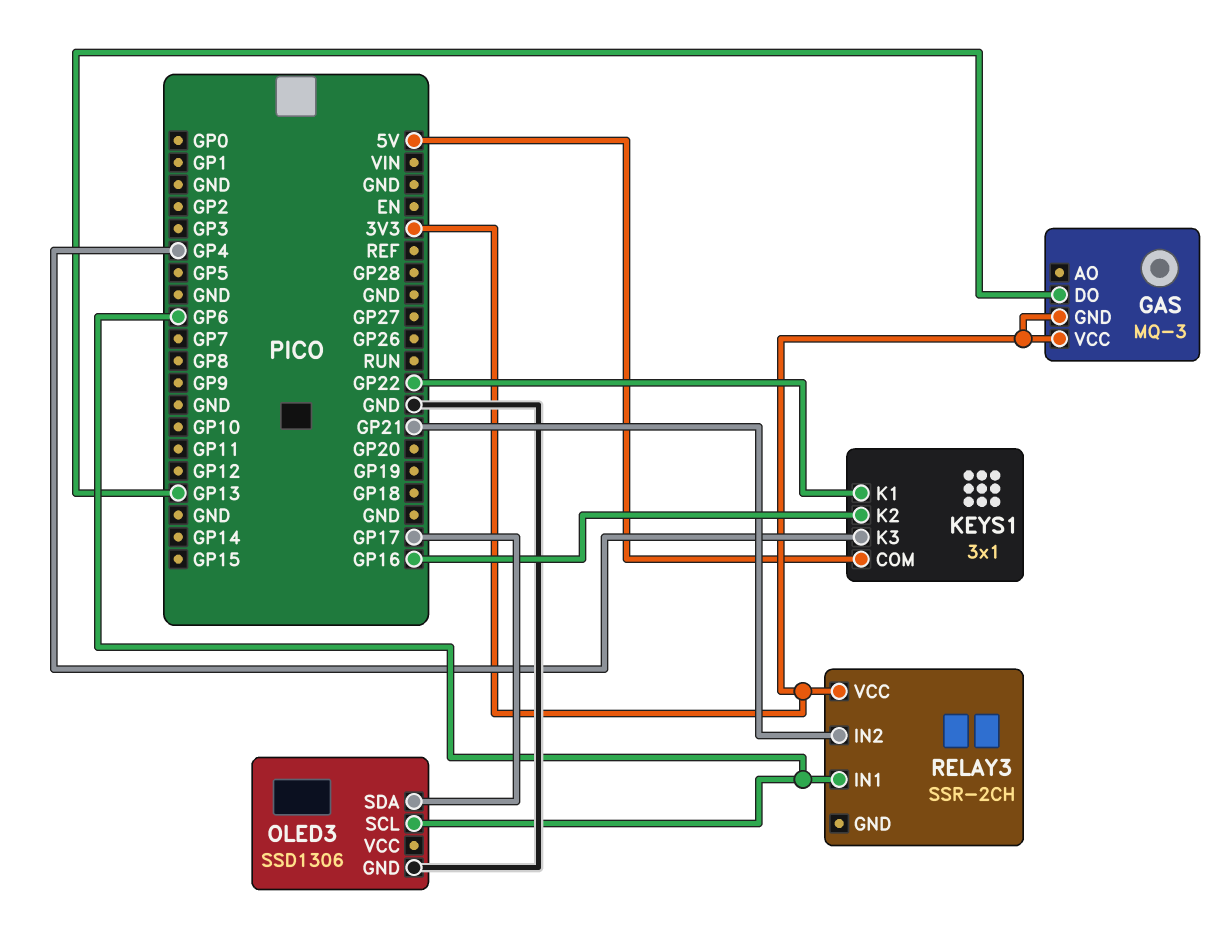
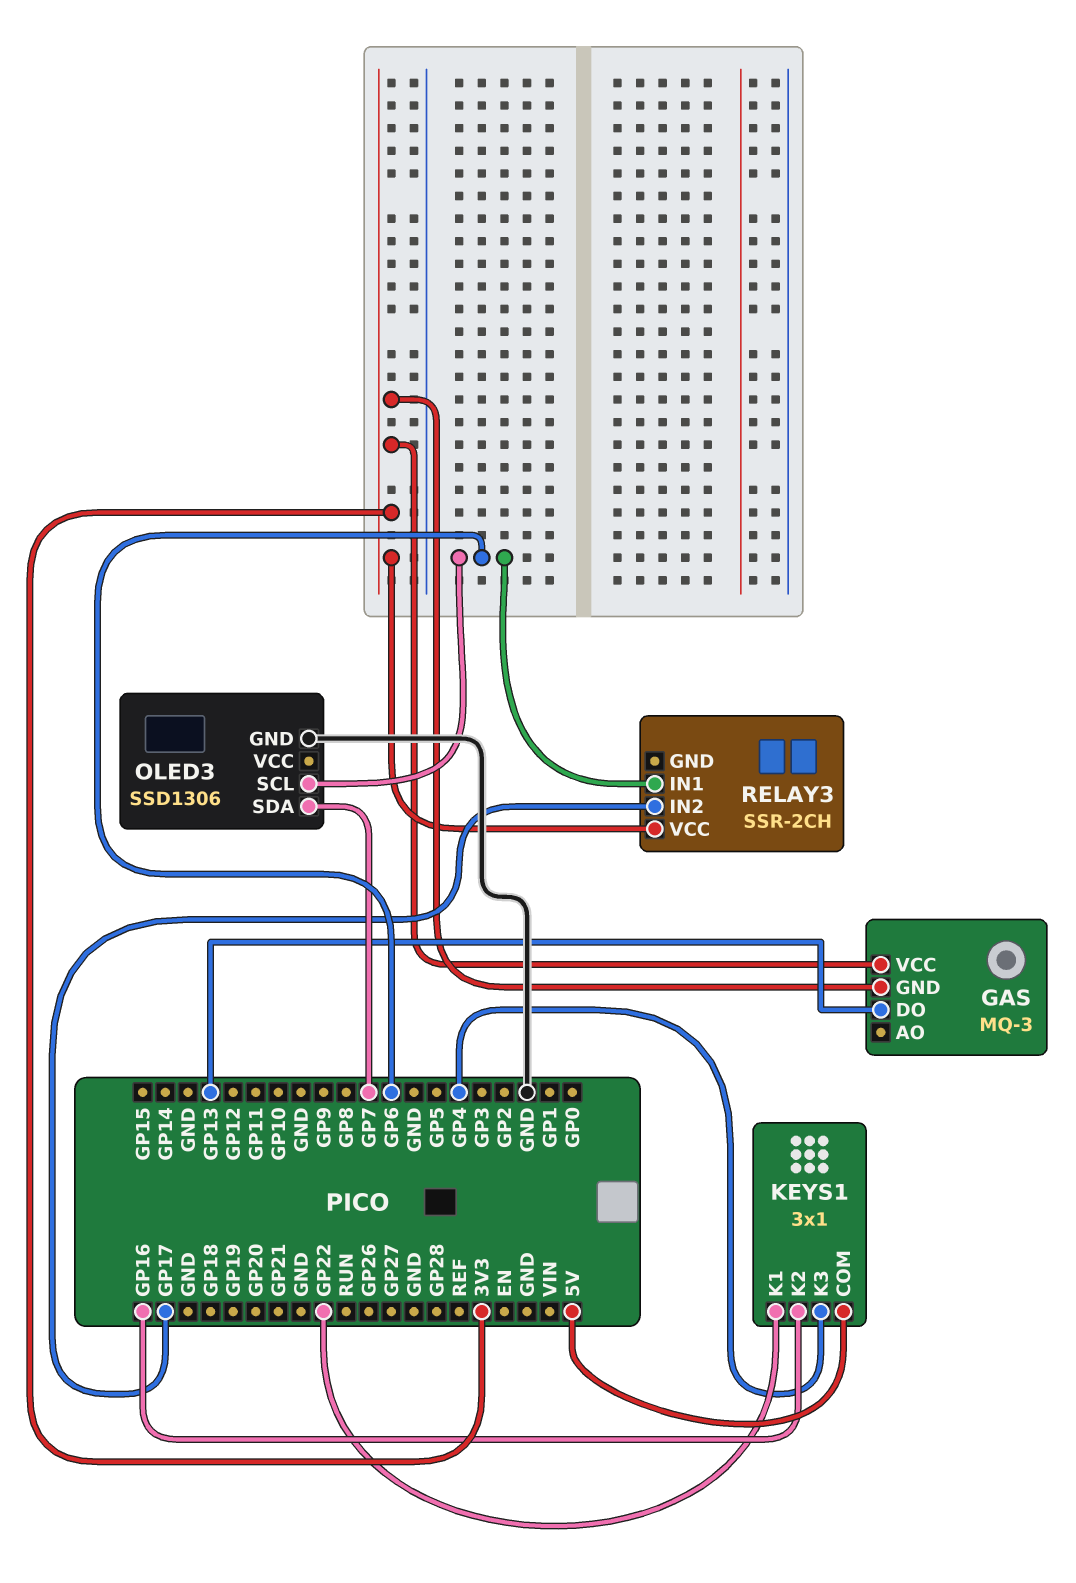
OLED3 pin SDA: GP17 -> GP7
RELAY3 pin IN2: GP21 -> GP17

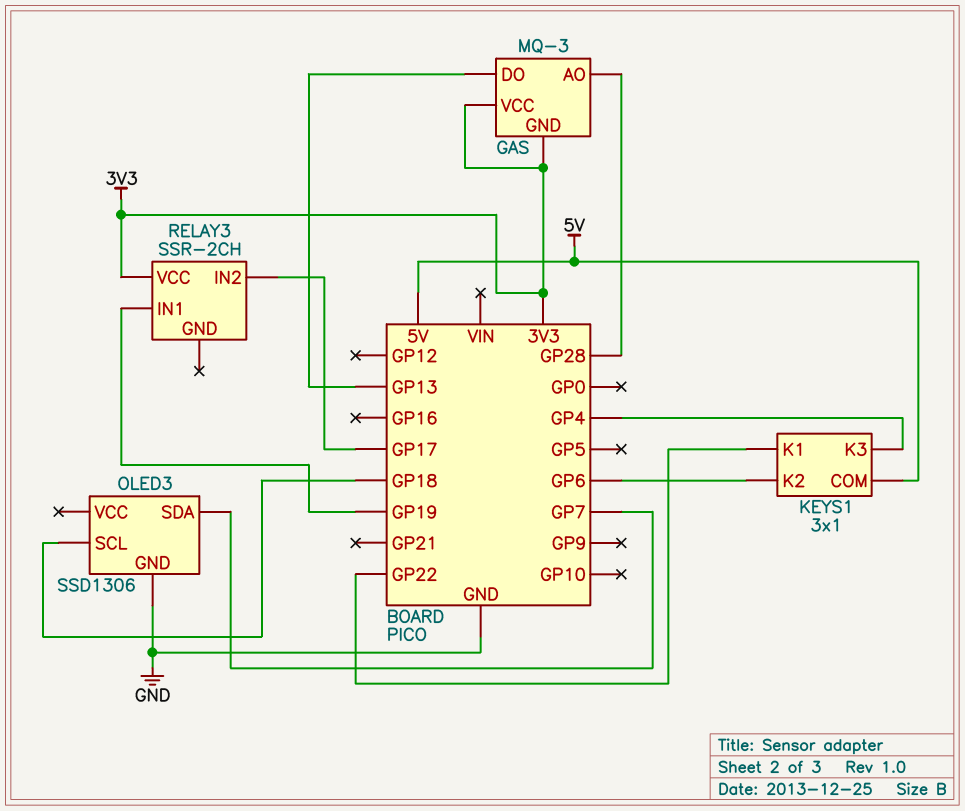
GAS pin AO: none -> GP28
KEYS1 pin K2: GP16 -> GP6
OLED3 pin SCL: GP6 -> GP18
RELAY3 pin IN1: GP6 -> GP19

